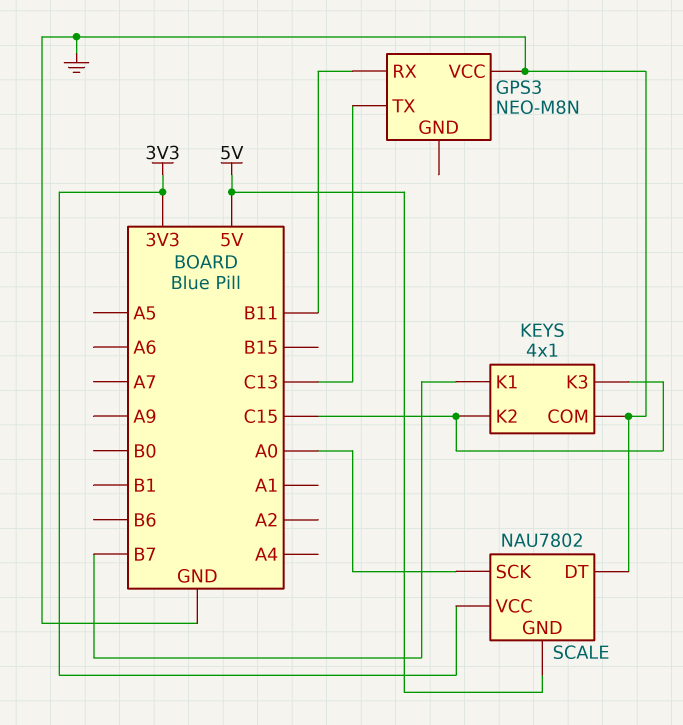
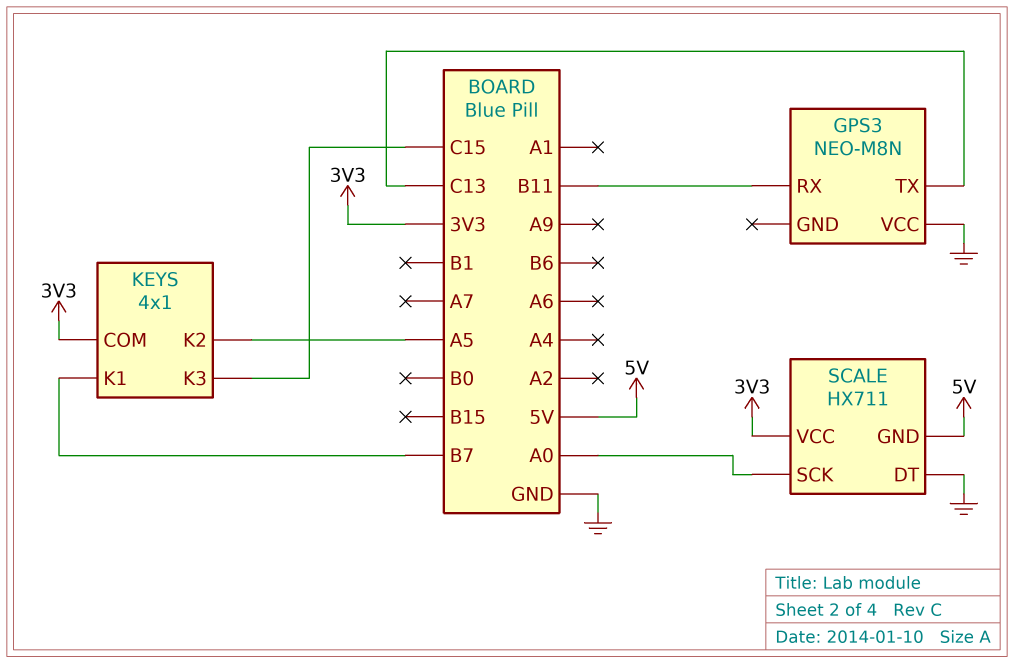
KEYS pin COM: GND -> 3V3
KEYS pin K2: C15 -> A5
SCALE: NAU7802 -> HX711

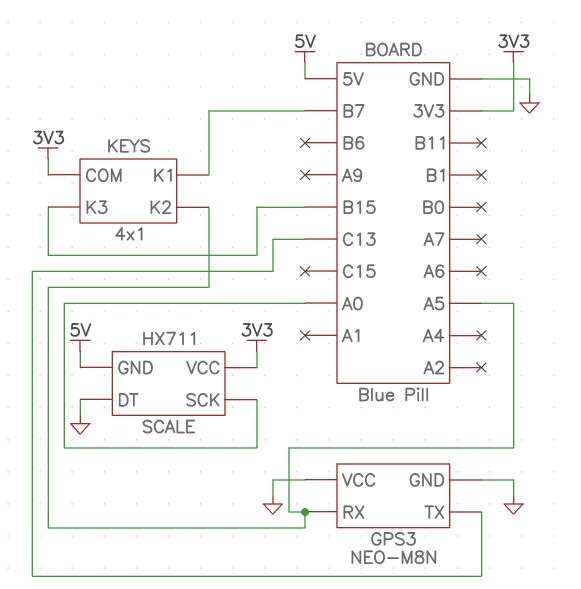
GPS3 pin GND: none -> GND
GPS3 pin RX: B11 -> A5
KEYS pin K3: C15 -> B15

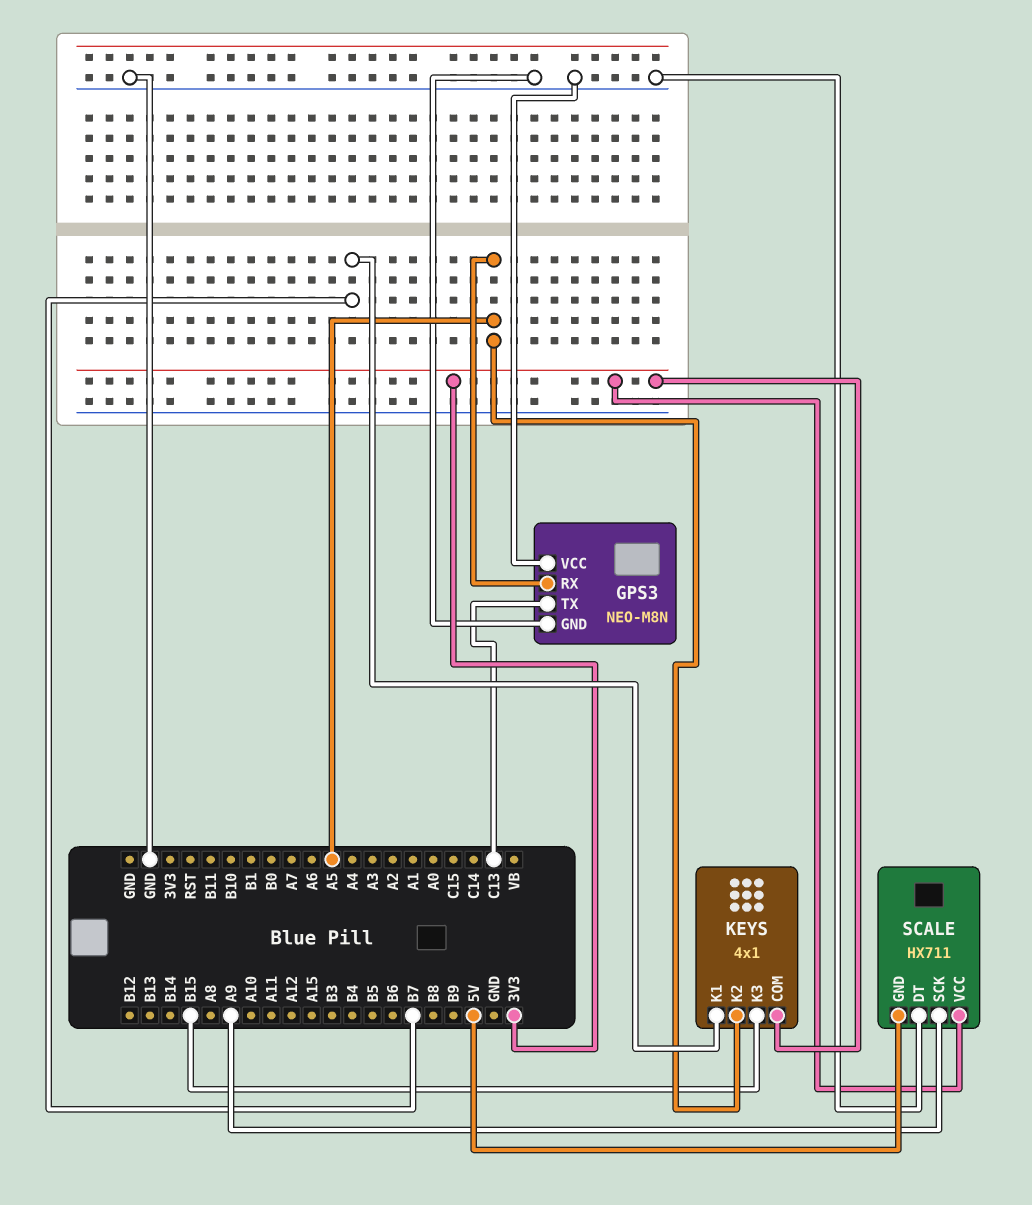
SCALE pin SCK: A0 -> A9

